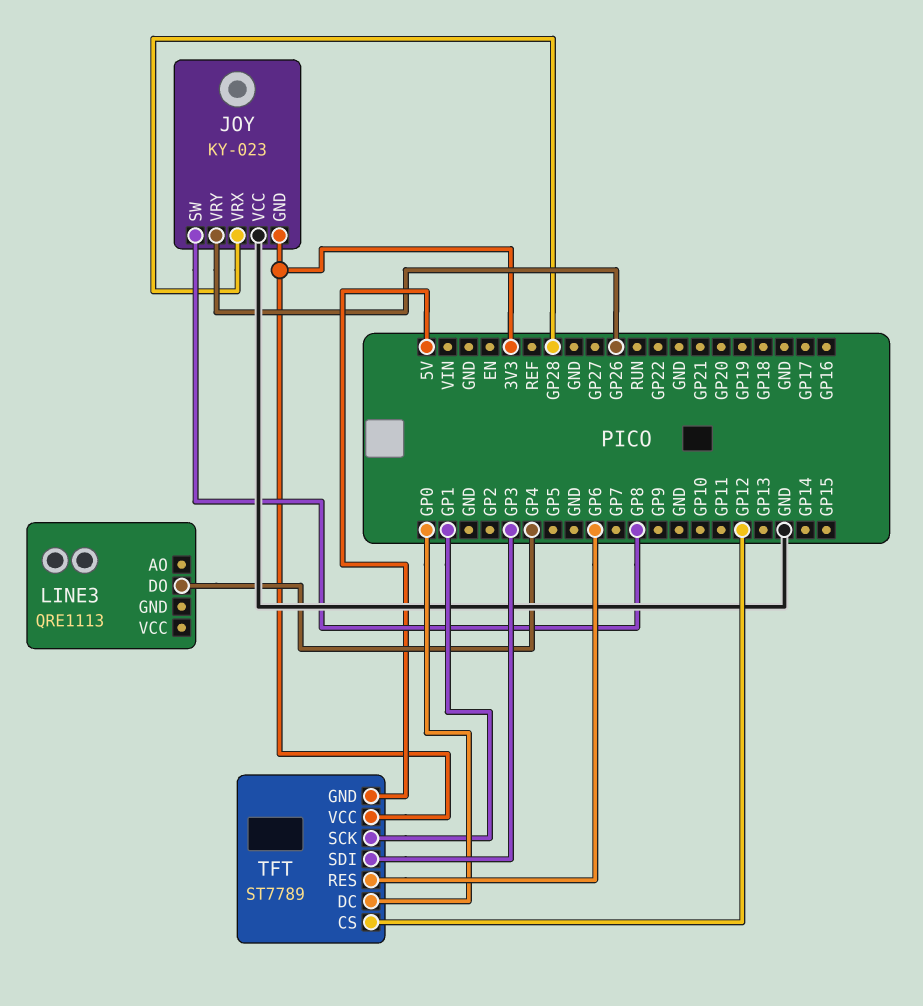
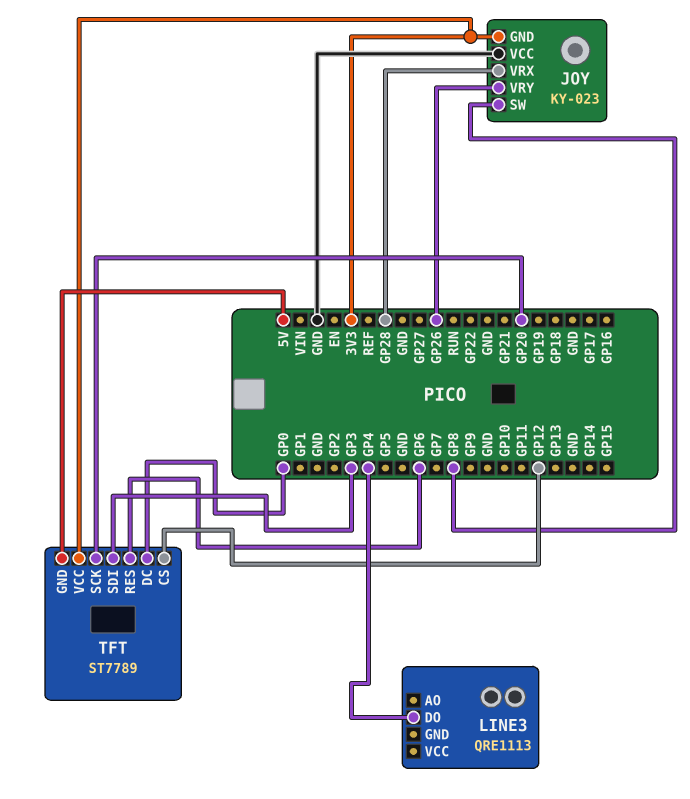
TFT pin SCK: GP1 -> GP20

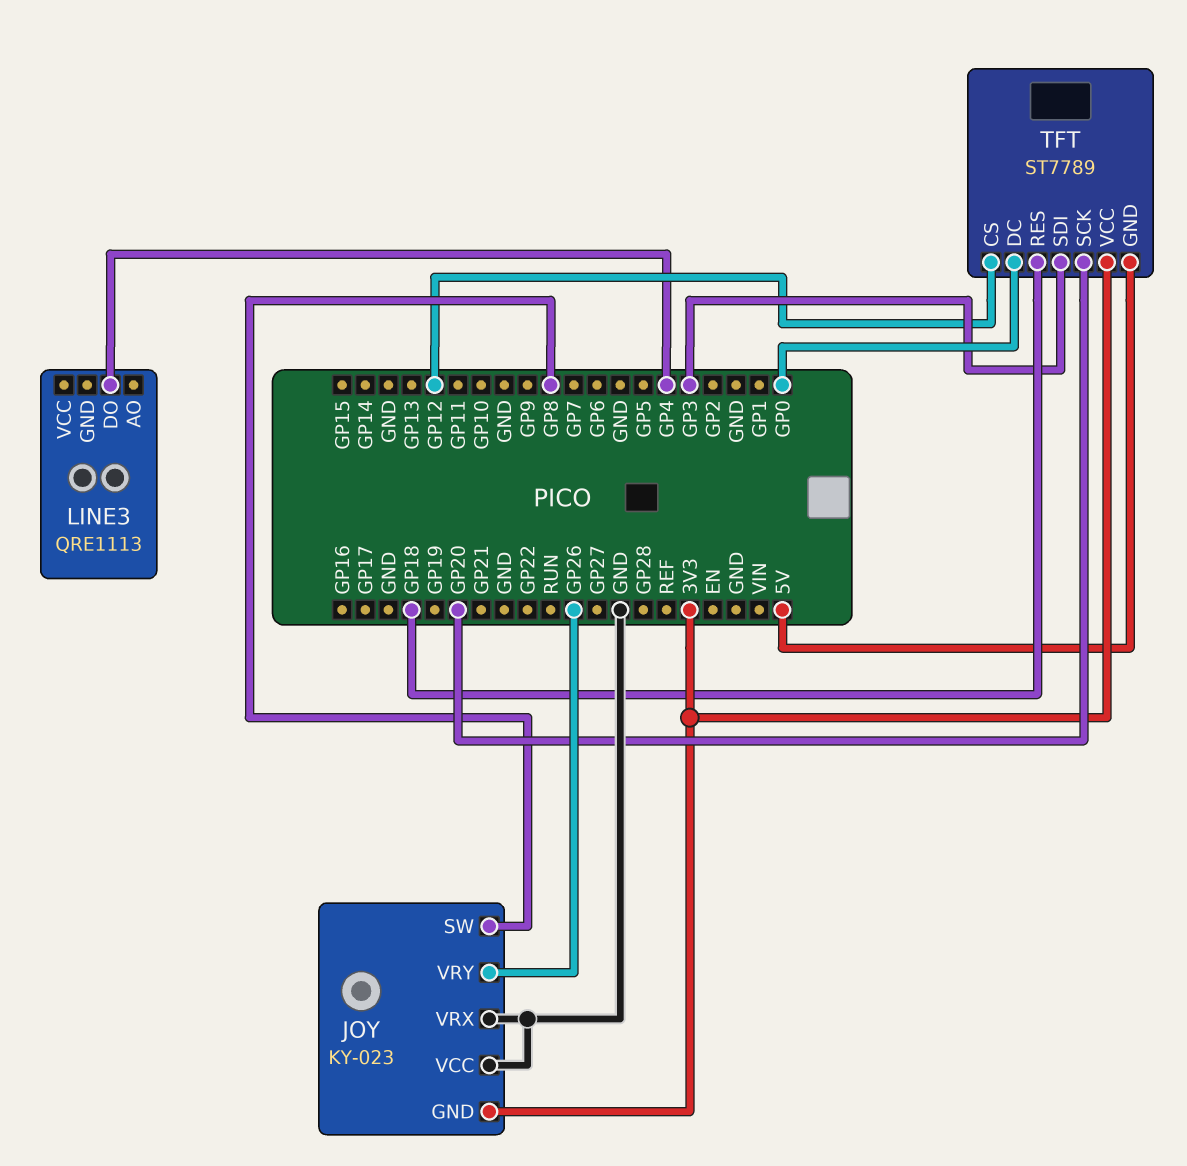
JOY pin VRX: GP28 -> GND
TFT pin RES: GP6 -> GP18

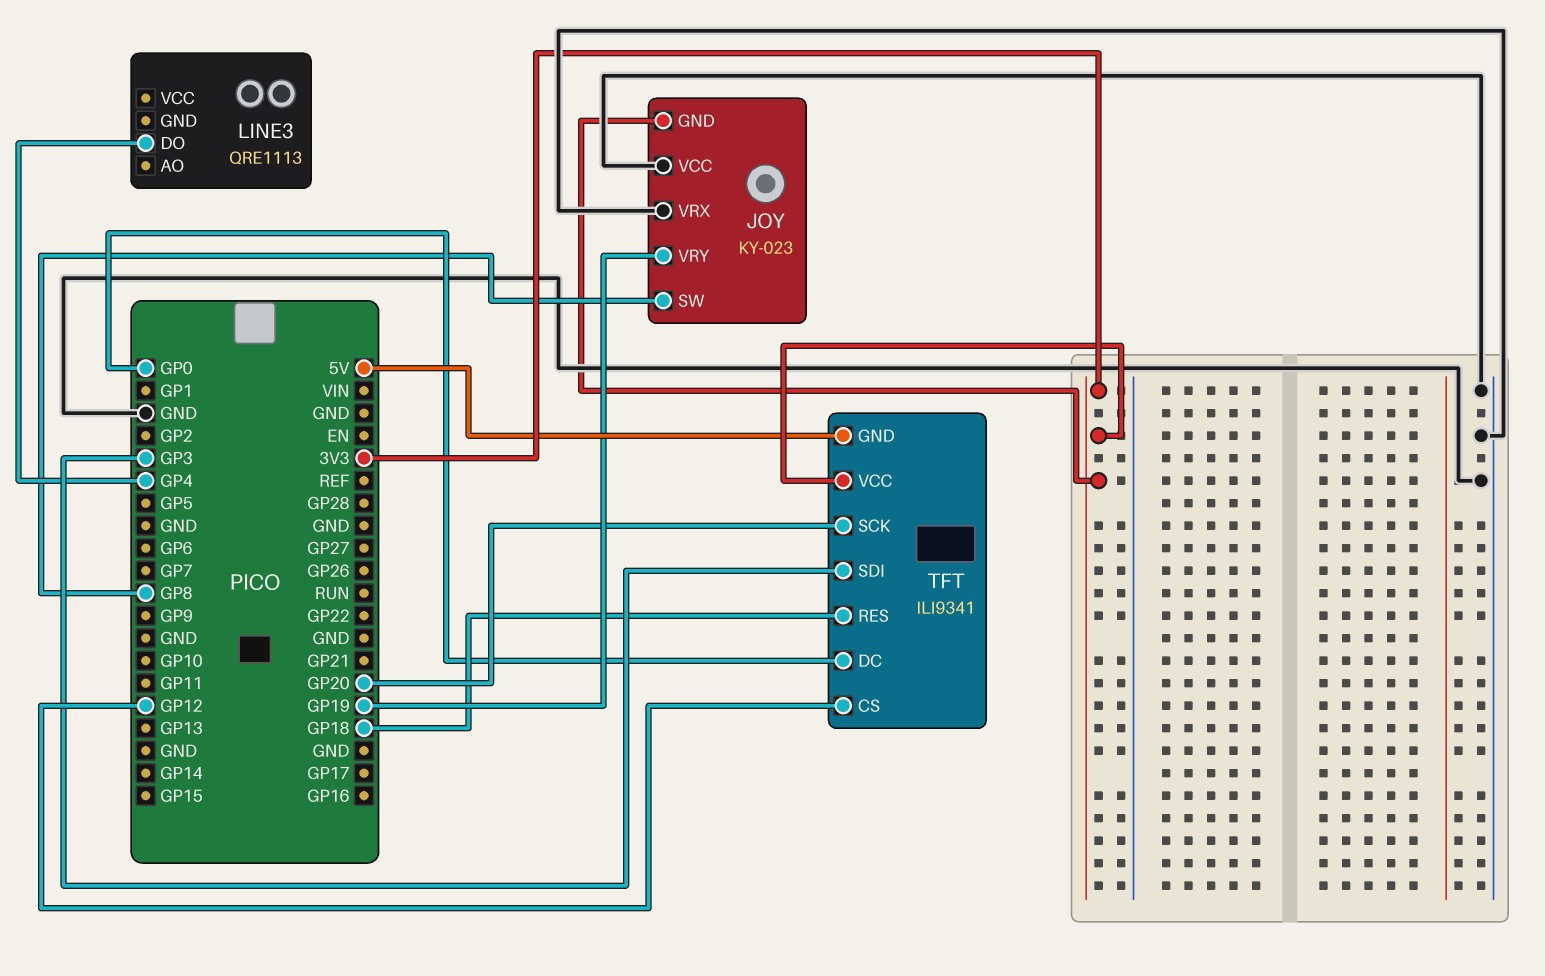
JOY pin VRY: GP26 -> GP19
TFT: ST7789 -> ILI9341

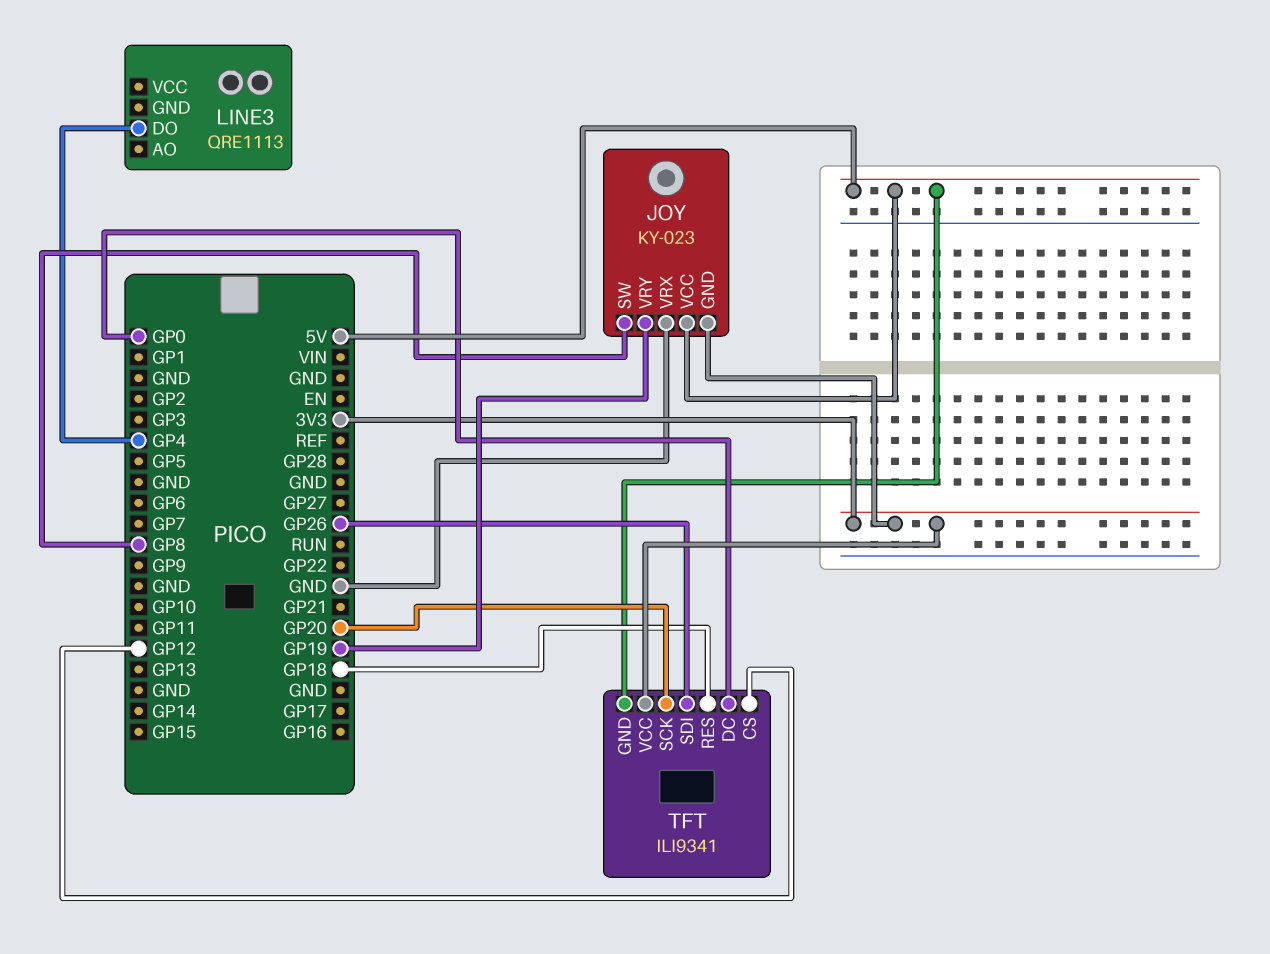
JOY pin VCC: GND -> 5V
TFT pin SDI: GP3 -> GP26

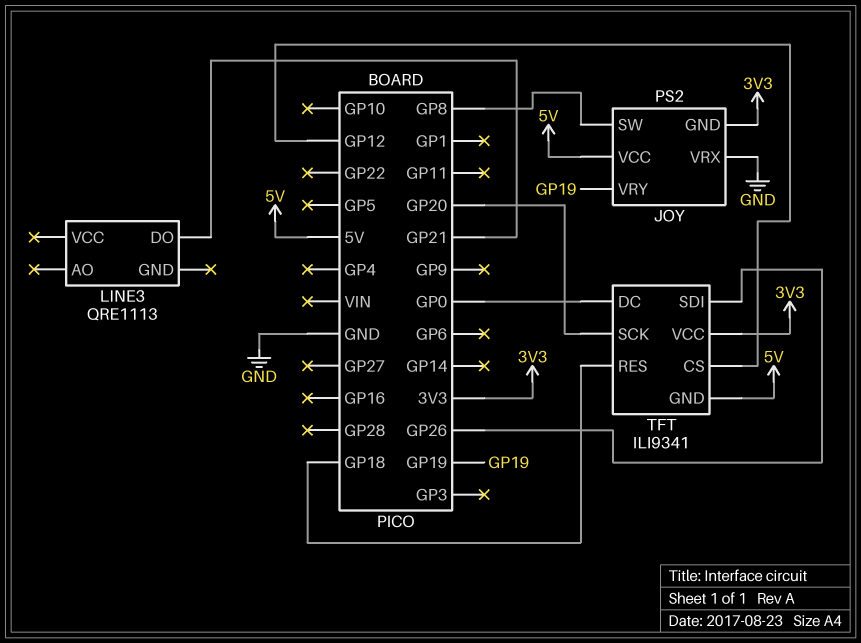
JOY: KY-023 -> PS2
LINE3 pin DO: GP4 -> GP21

